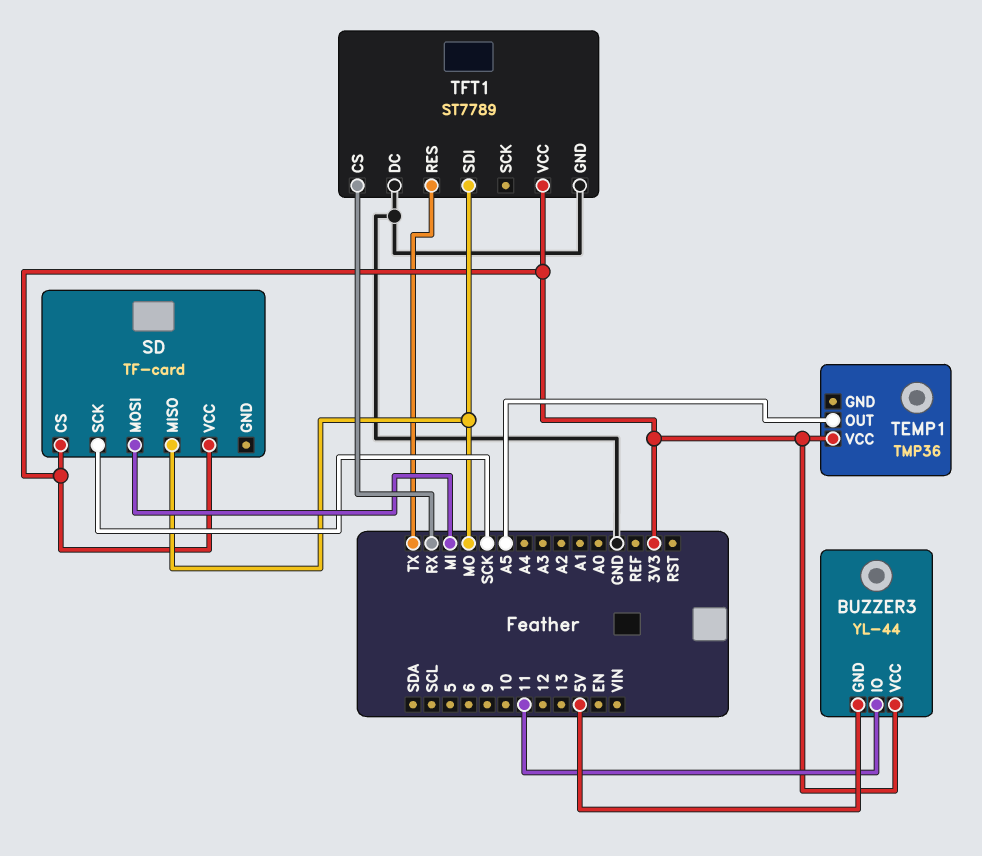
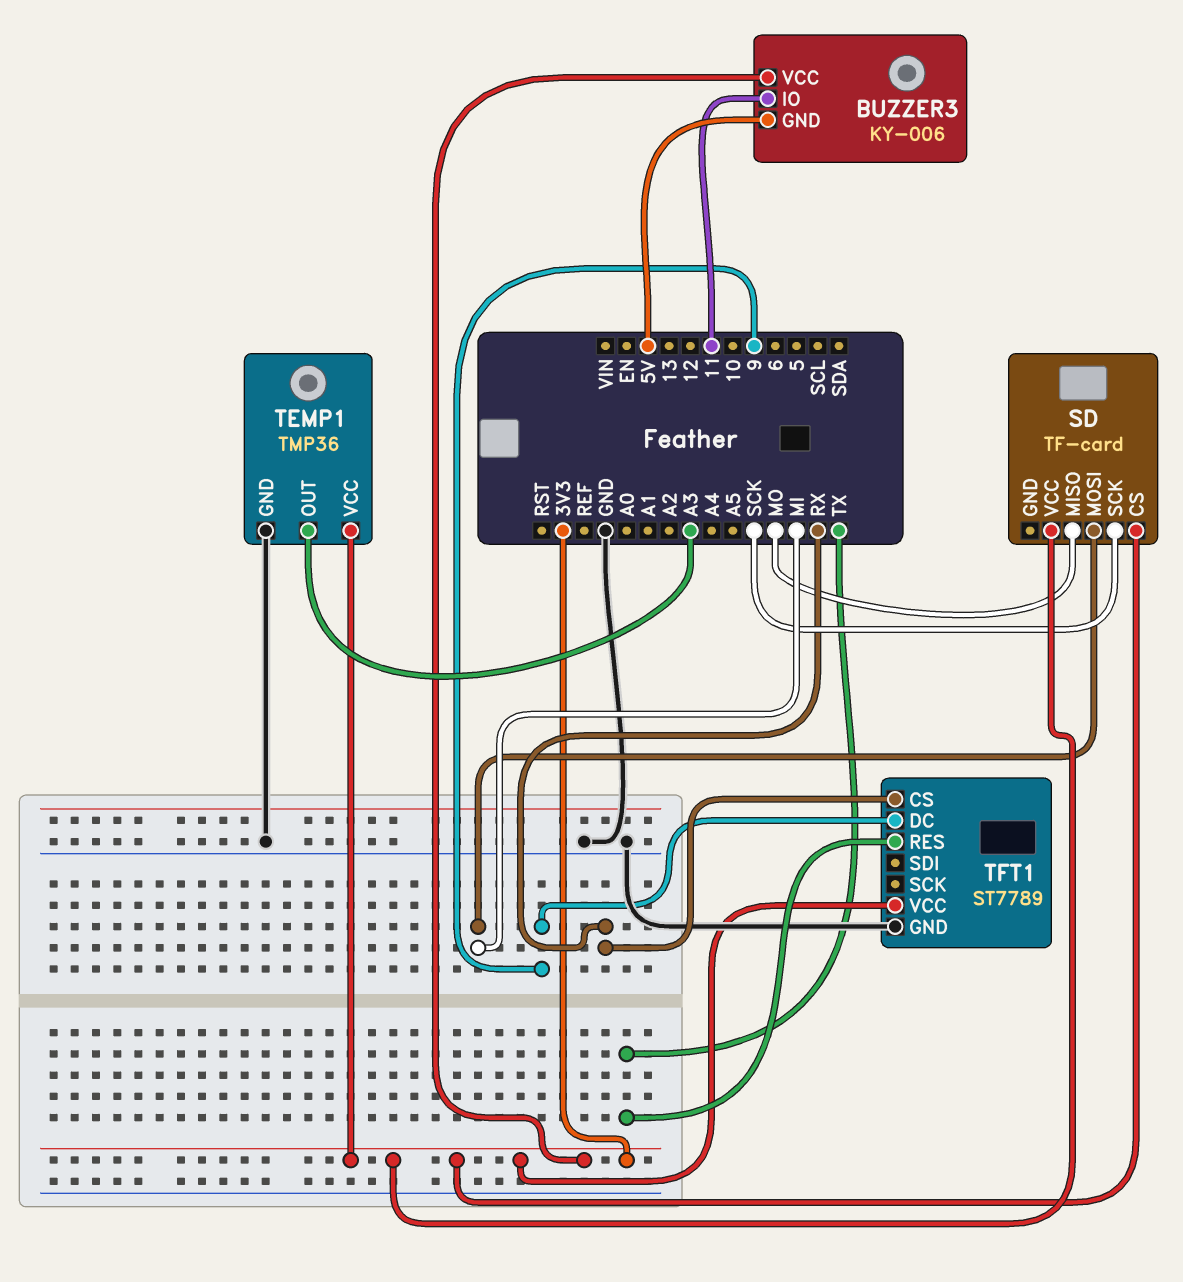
BUZZER3: YL-44 -> KY-006
TEMP1 pin GND: none -> GND
TEMP1 pin OUT: A5 -> A3
TFT1 pin DC: GND -> 9
TFT1 pin SDI: MO -> none

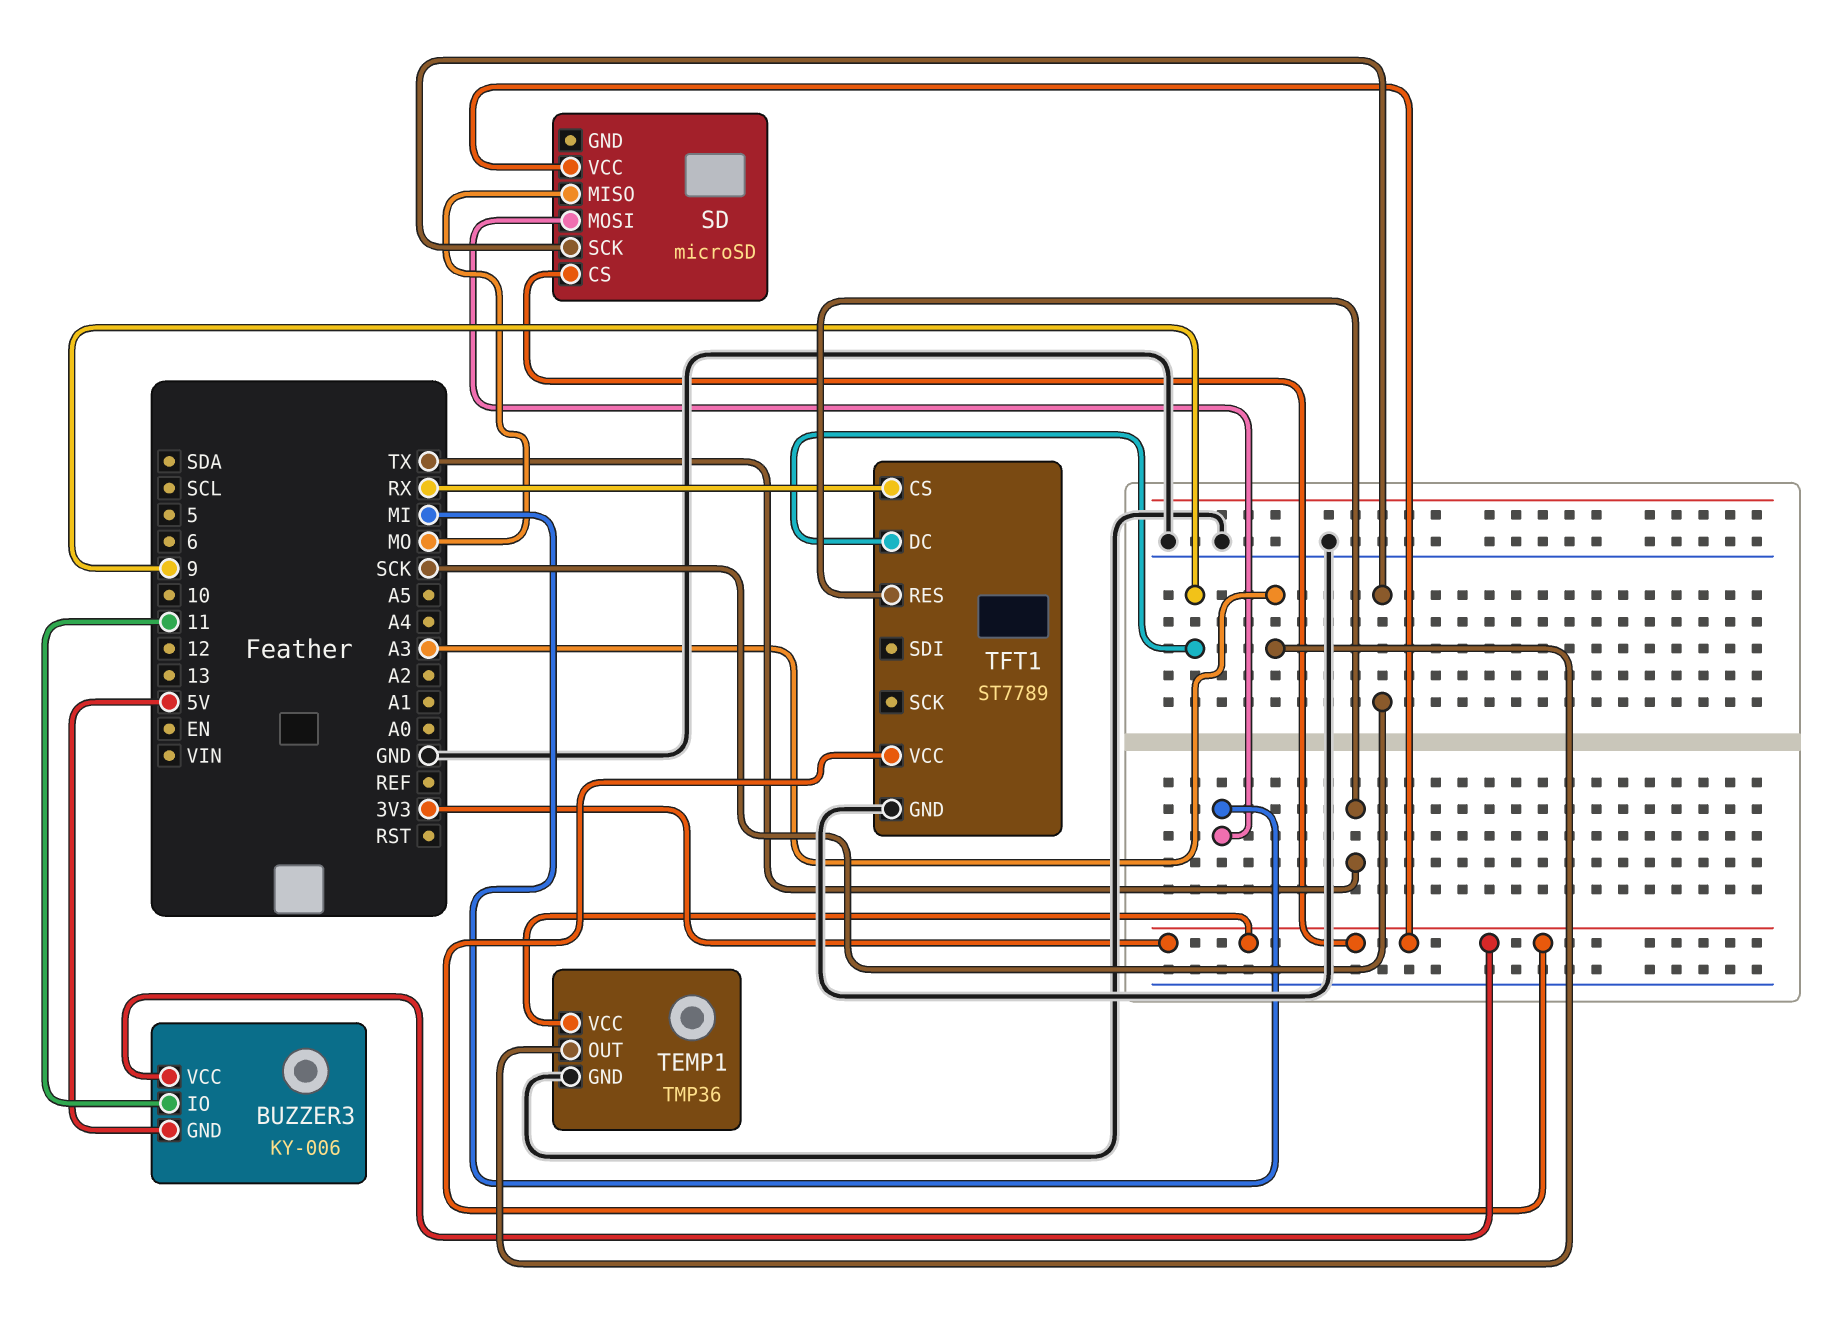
SD: TF-card -> microSD

